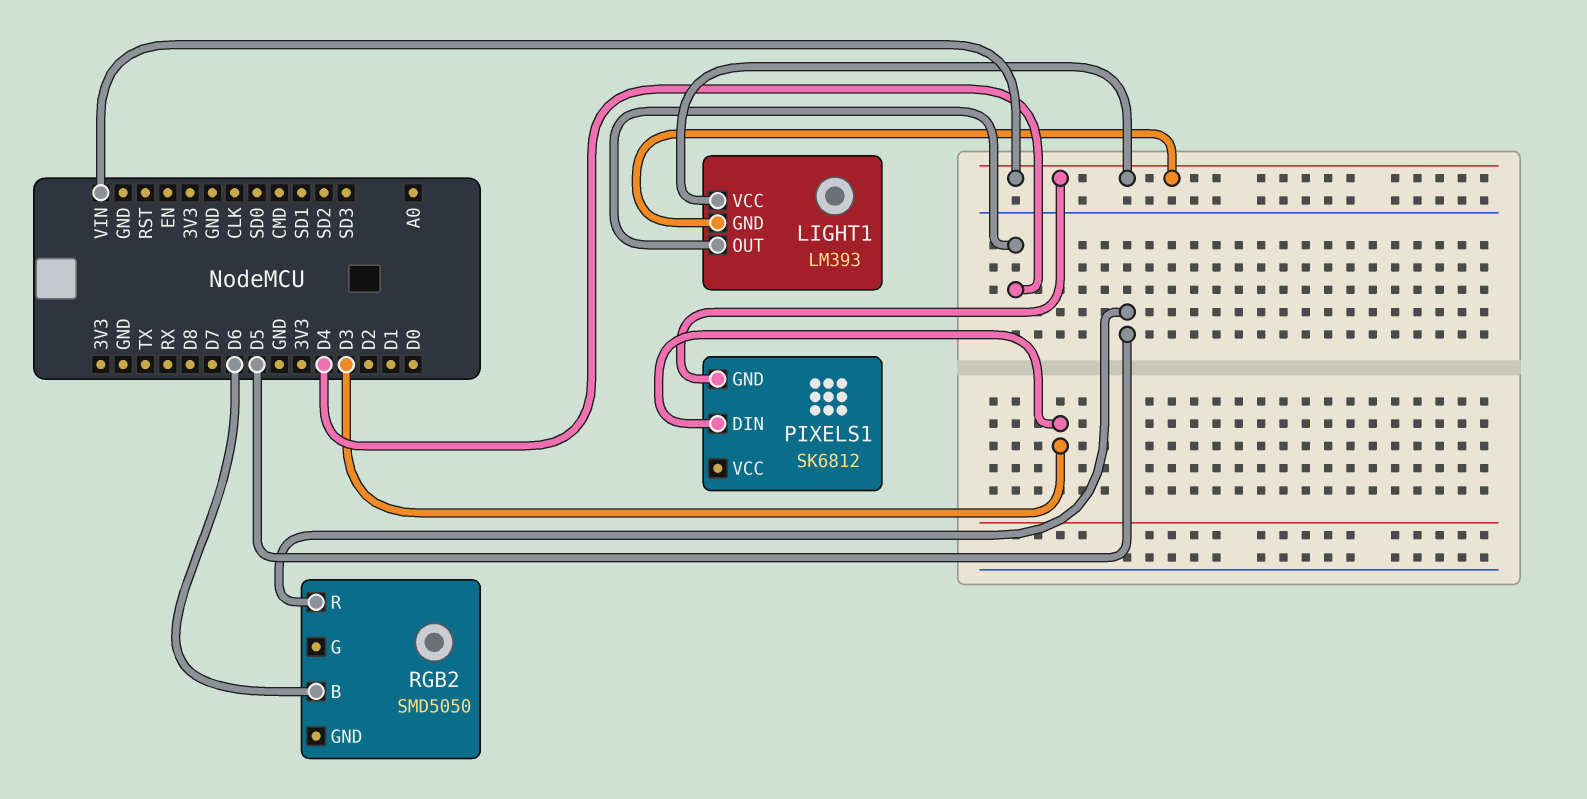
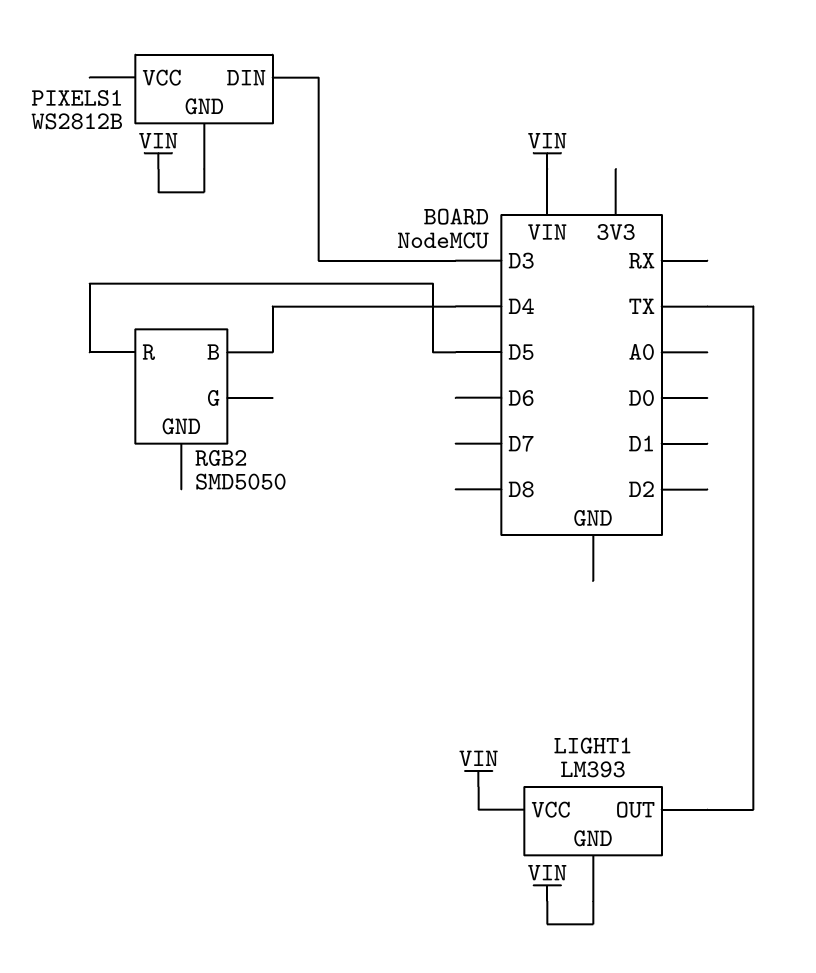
LIGHT1 pin OUT: D4 -> TX
PIXELS1: SK6812 -> WS2812B
RGB2 pin B: D6 -> D4

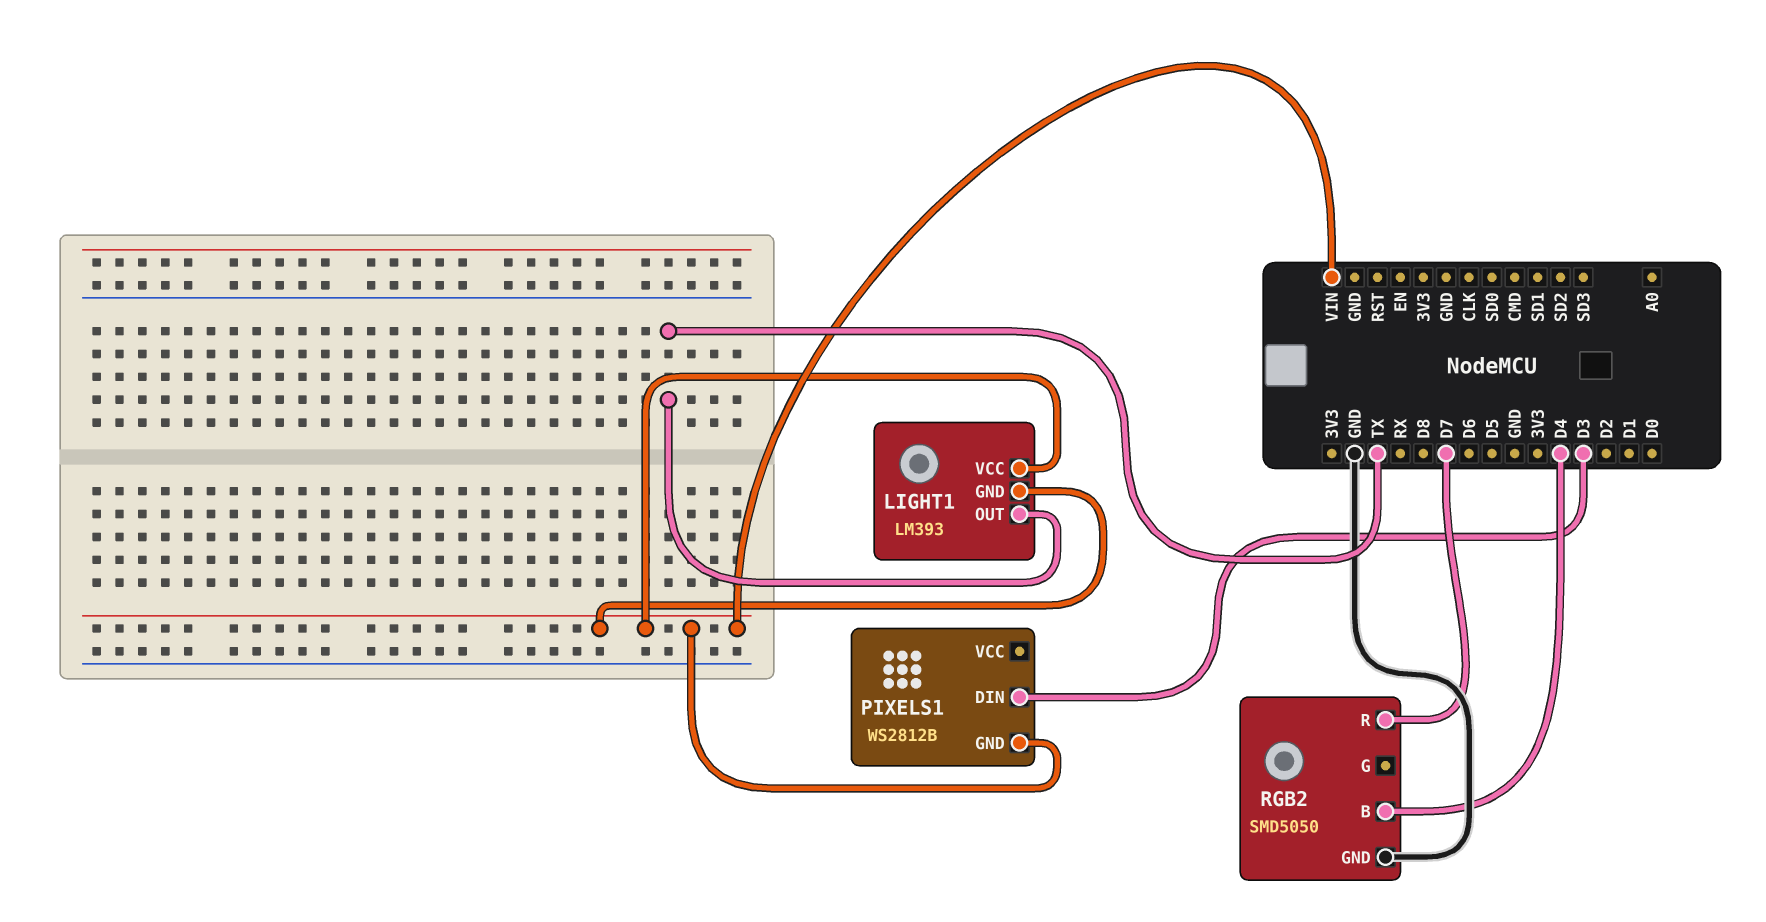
RGB2 pin GND: none -> GND
RGB2 pin R: D5 -> D7

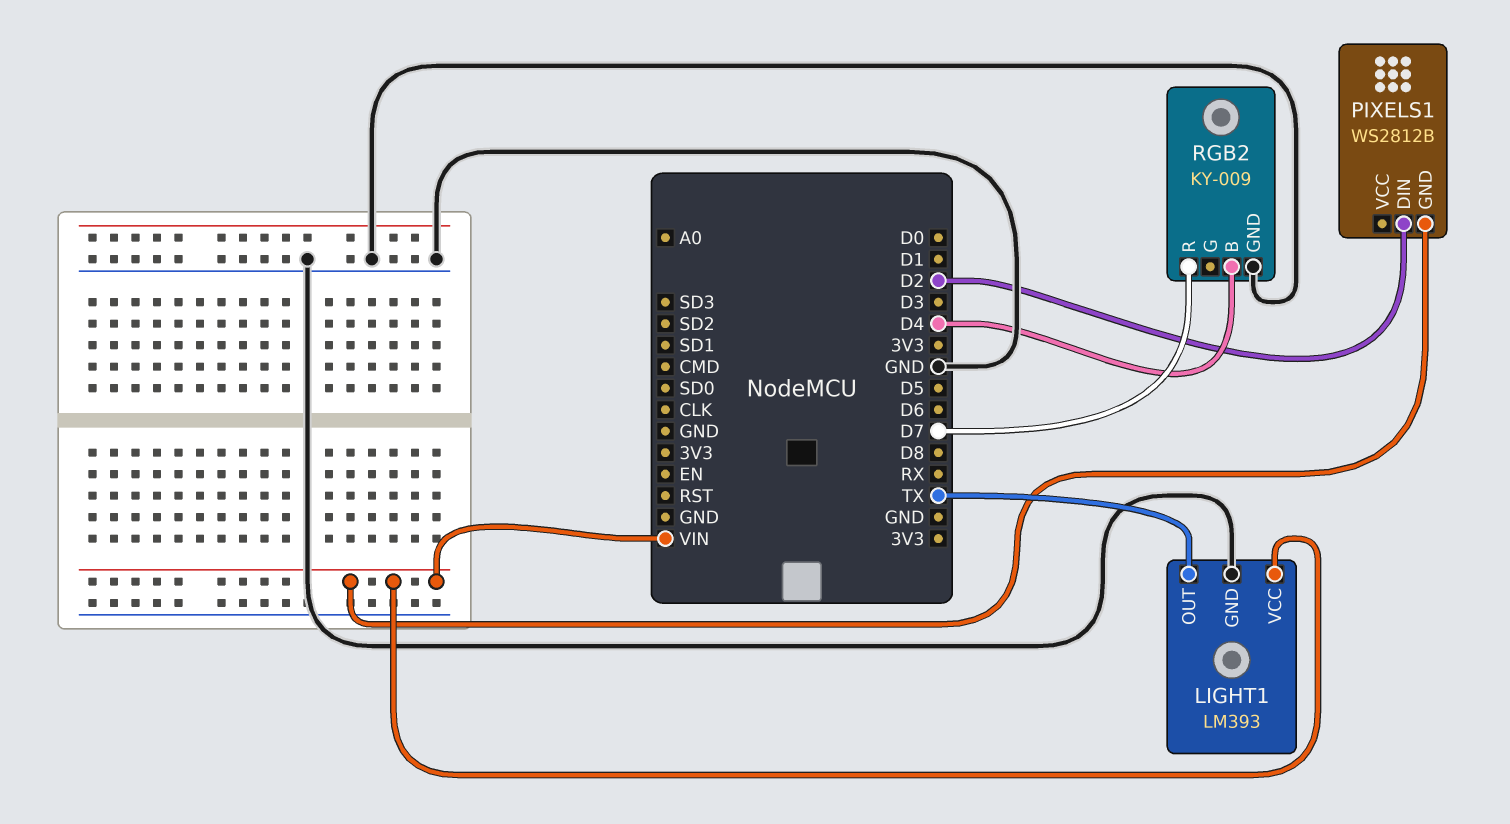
LIGHT1 pin GND: VIN -> GND
PIXELS1 pin DIN: D3 -> D2
RGB2: SMD5050 -> KY-009

